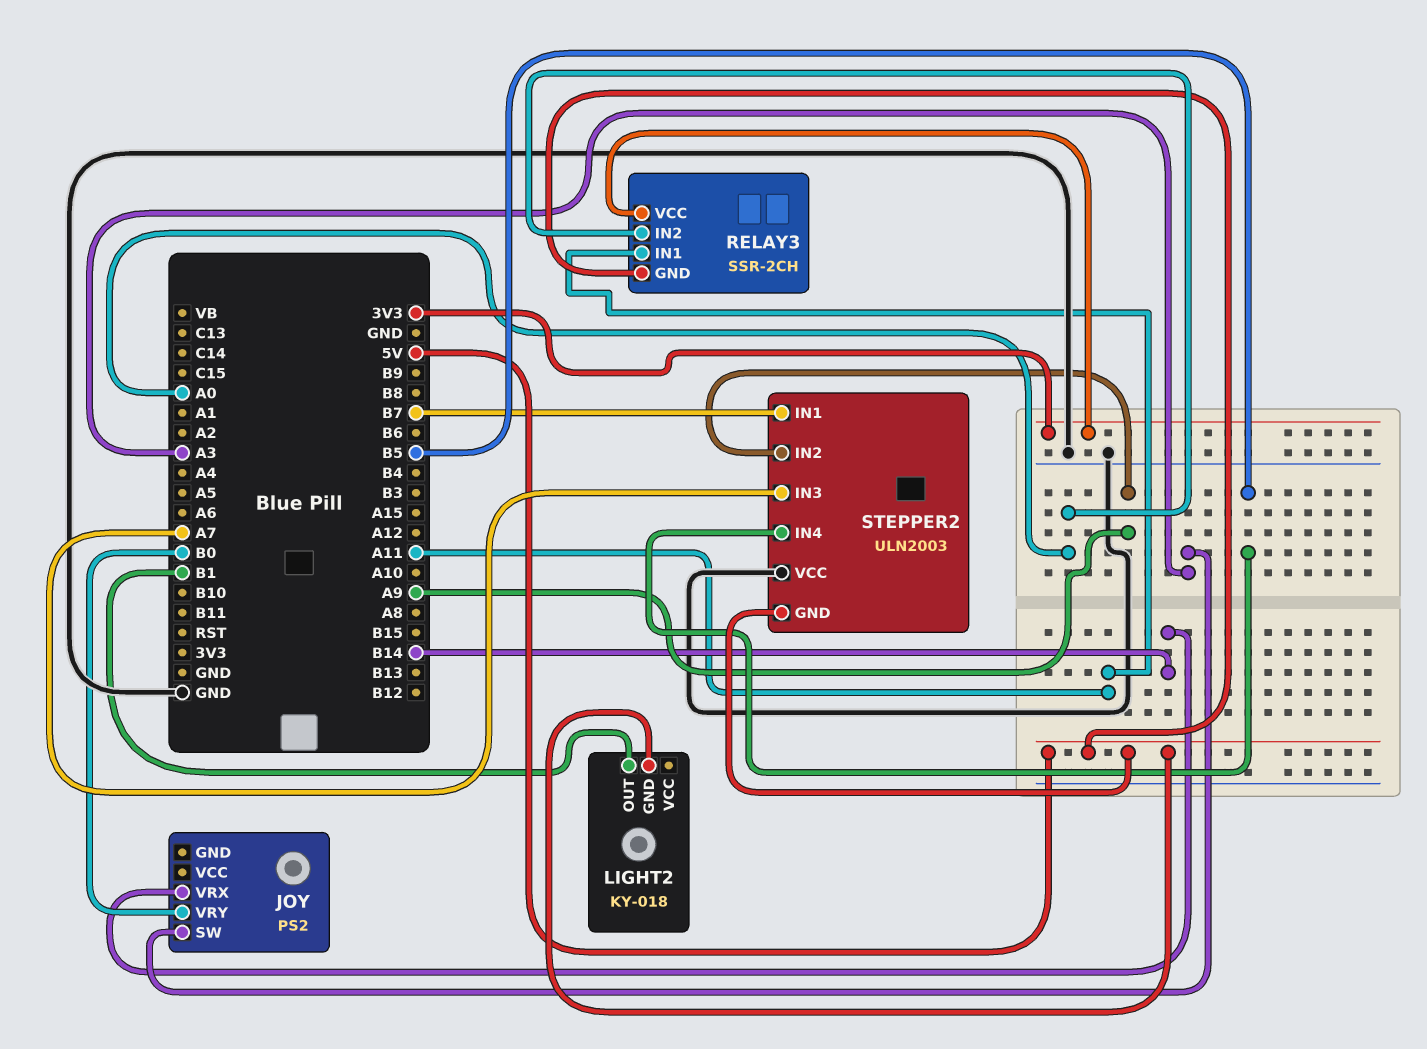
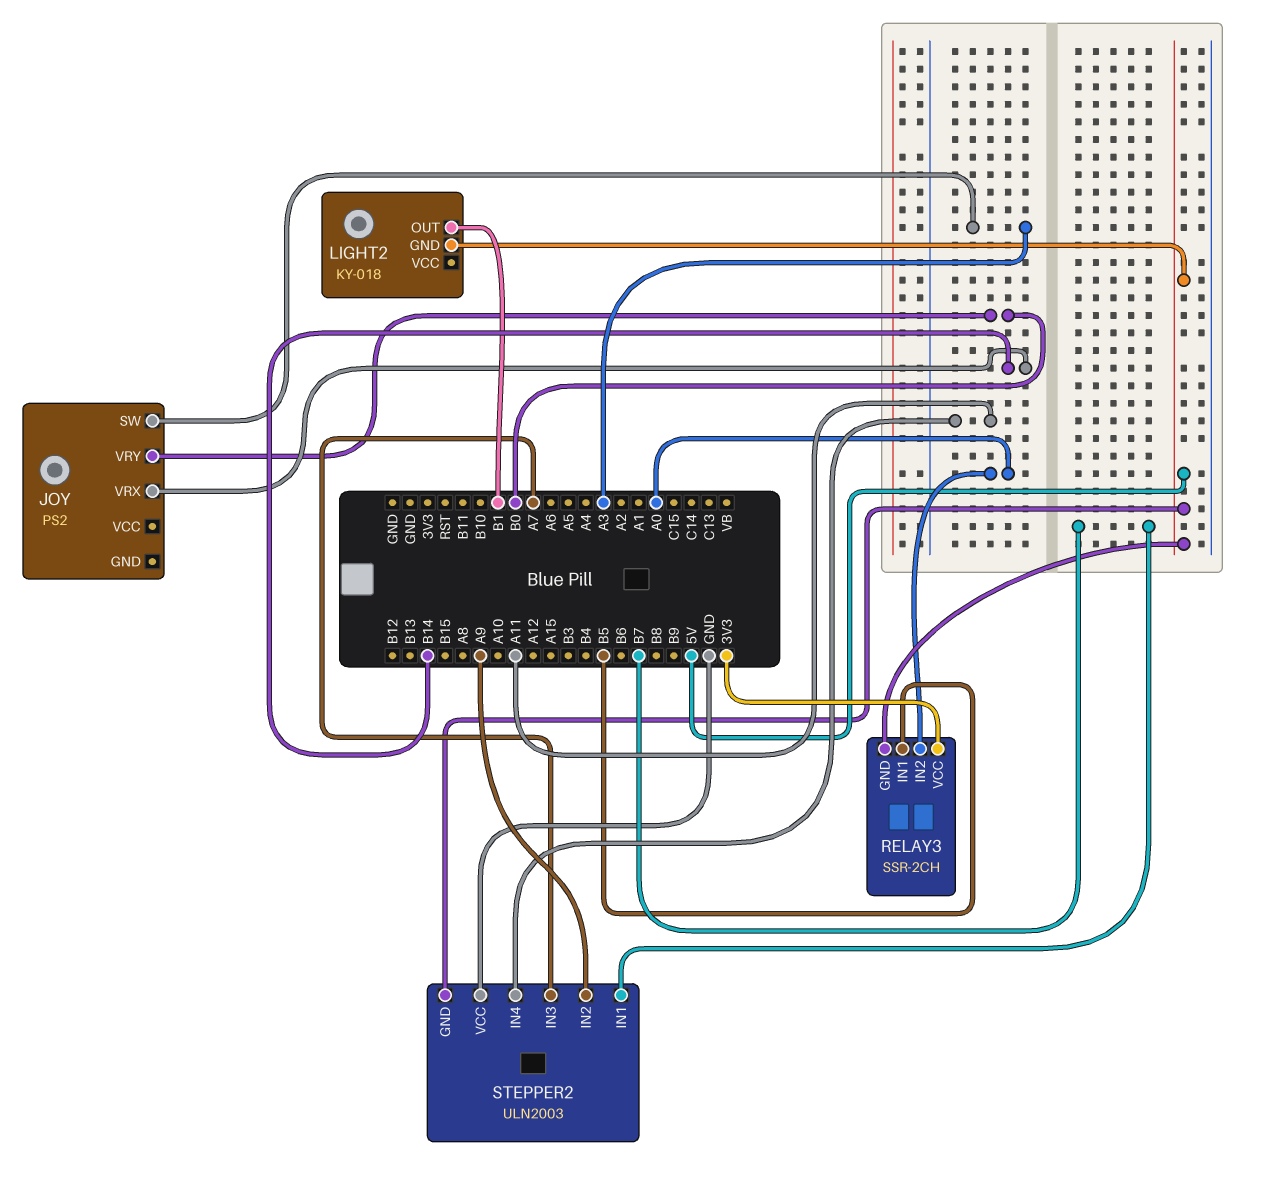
RELAY3 pin IN1: A11 -> B5
STEPPER2 pin IN4: B5 -> A11

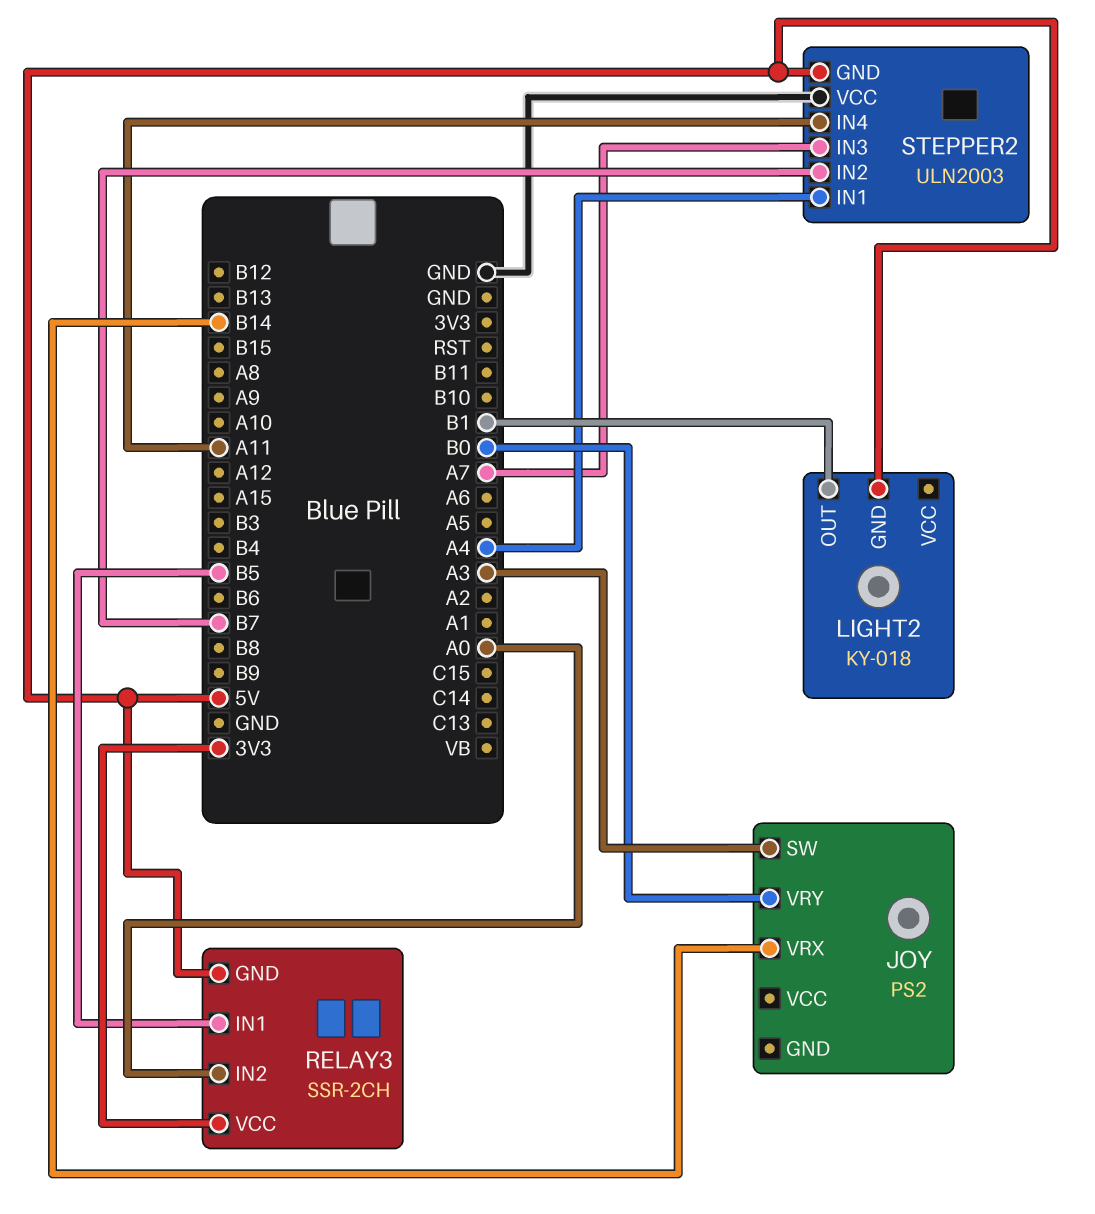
STEPPER2 pin IN1: B7 -> A4
STEPPER2 pin IN2: A9 -> B7

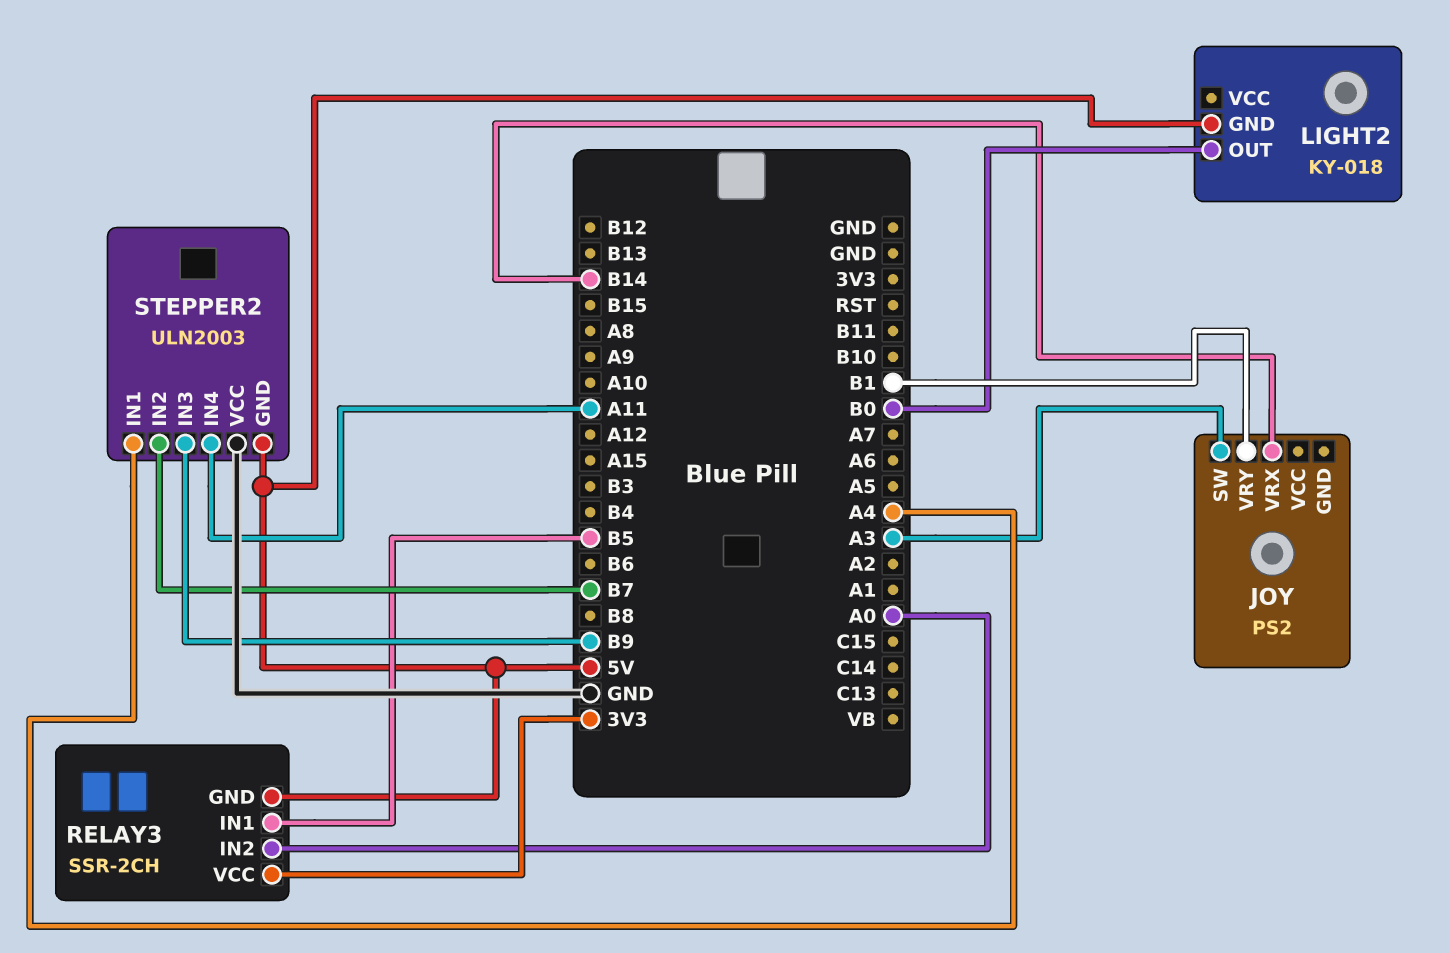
JOY pin VRY: B0 -> B1
LIGHT2 pin OUT: B1 -> B0
STEPPER2 pin IN3: A7 -> B9

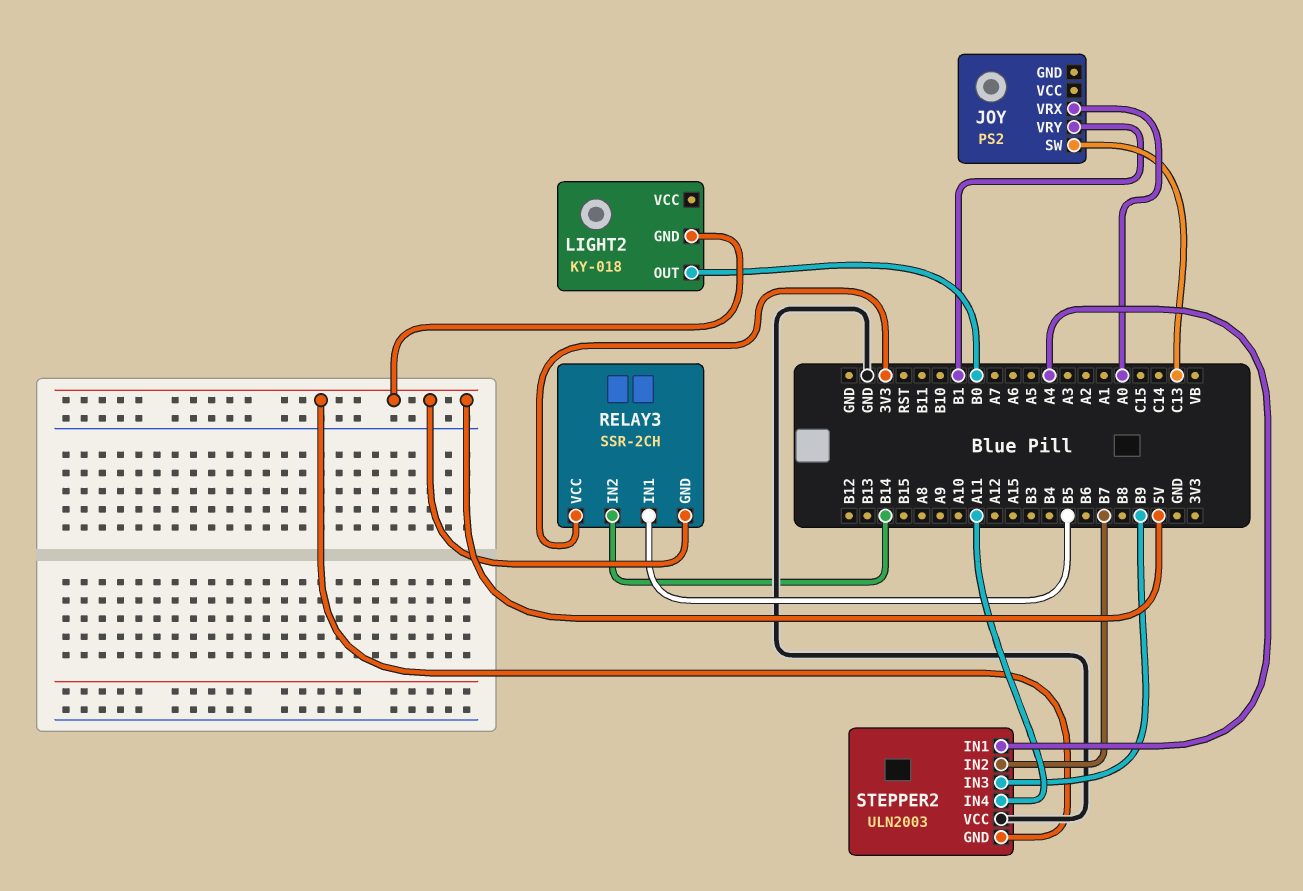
JOY pin SW: A3 -> C13
JOY pin VRX: B14 -> A0
RELAY3 pin IN2: A0 -> B14

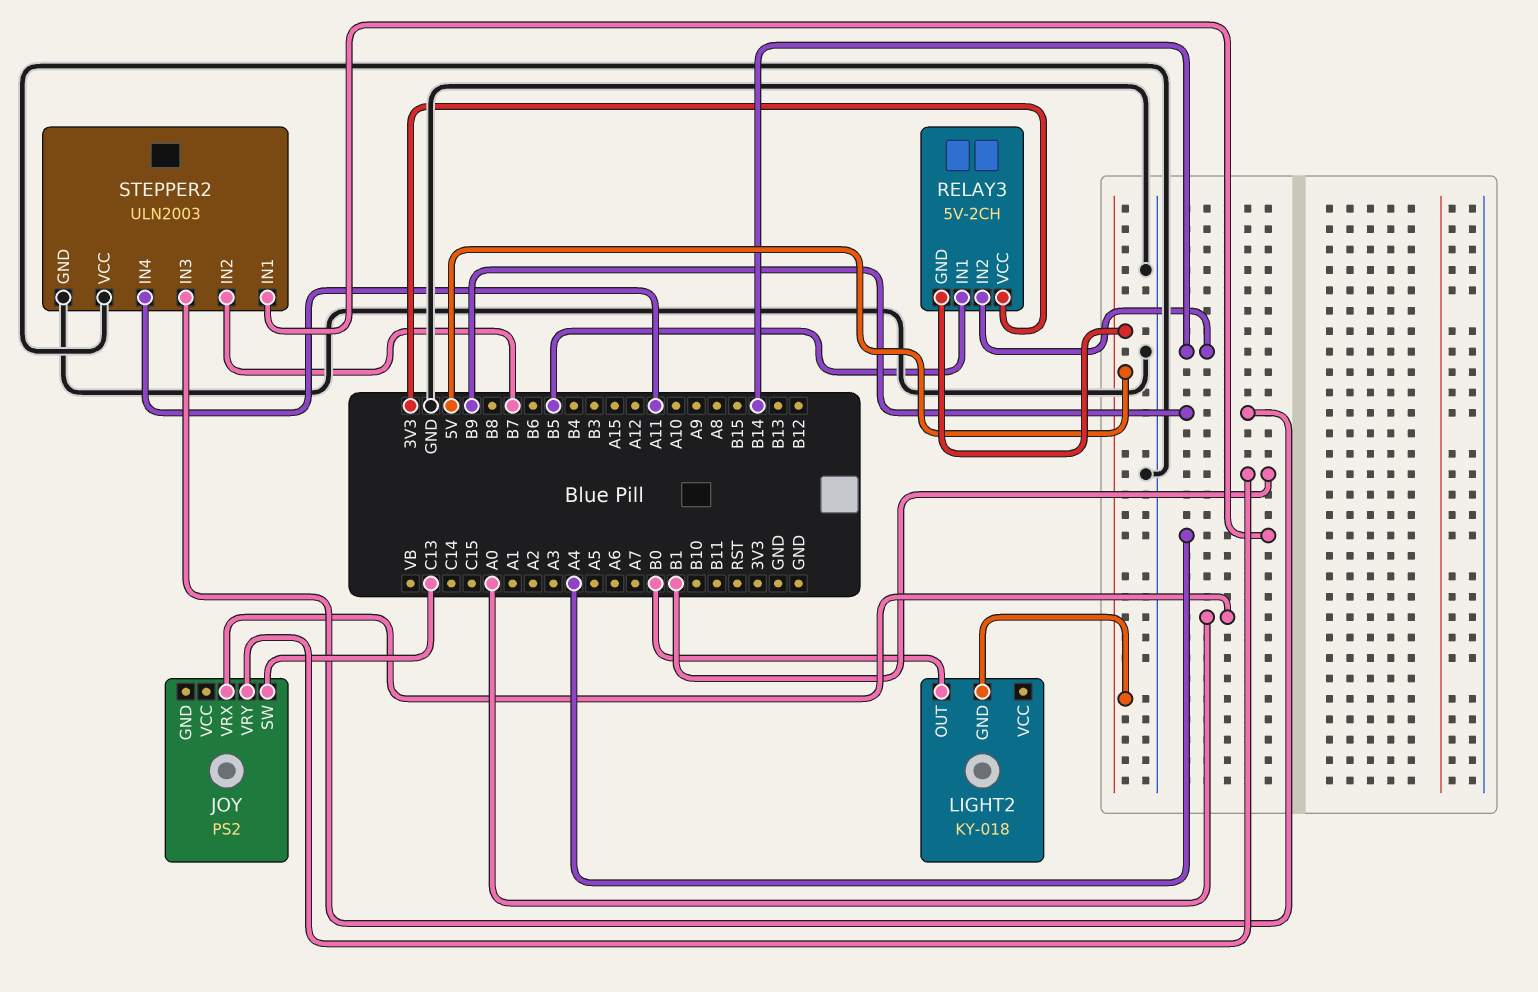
RELAY3: SSR-2CH -> 5V-2CH
STEPPER2 pin GND: 5V -> GND

